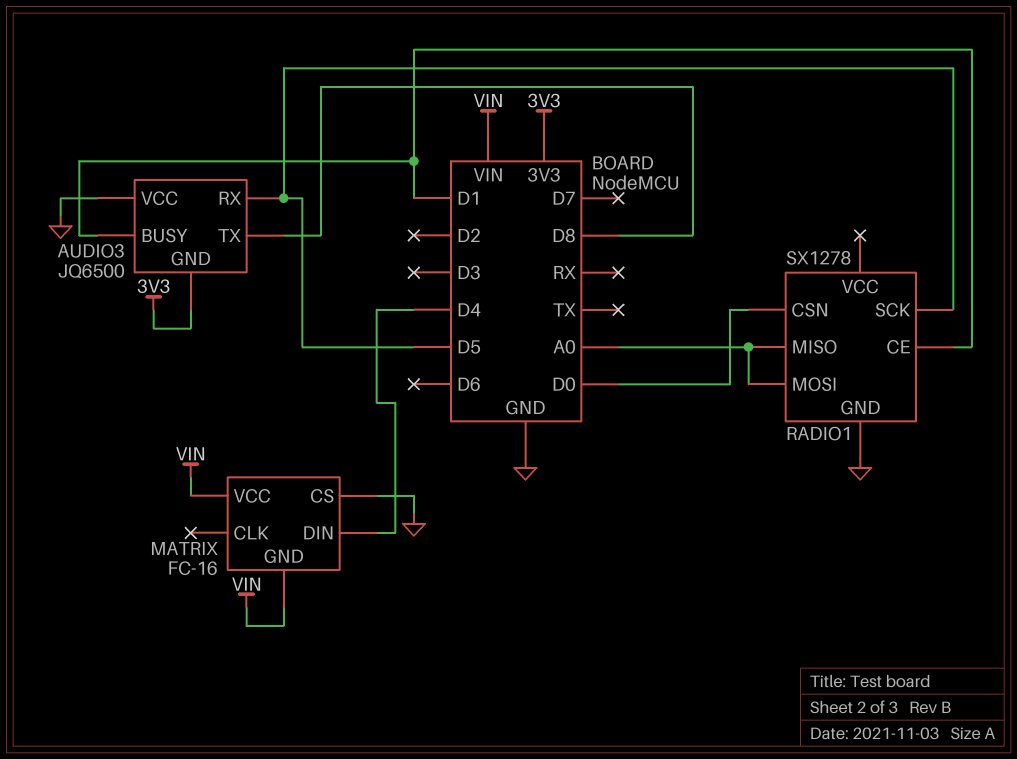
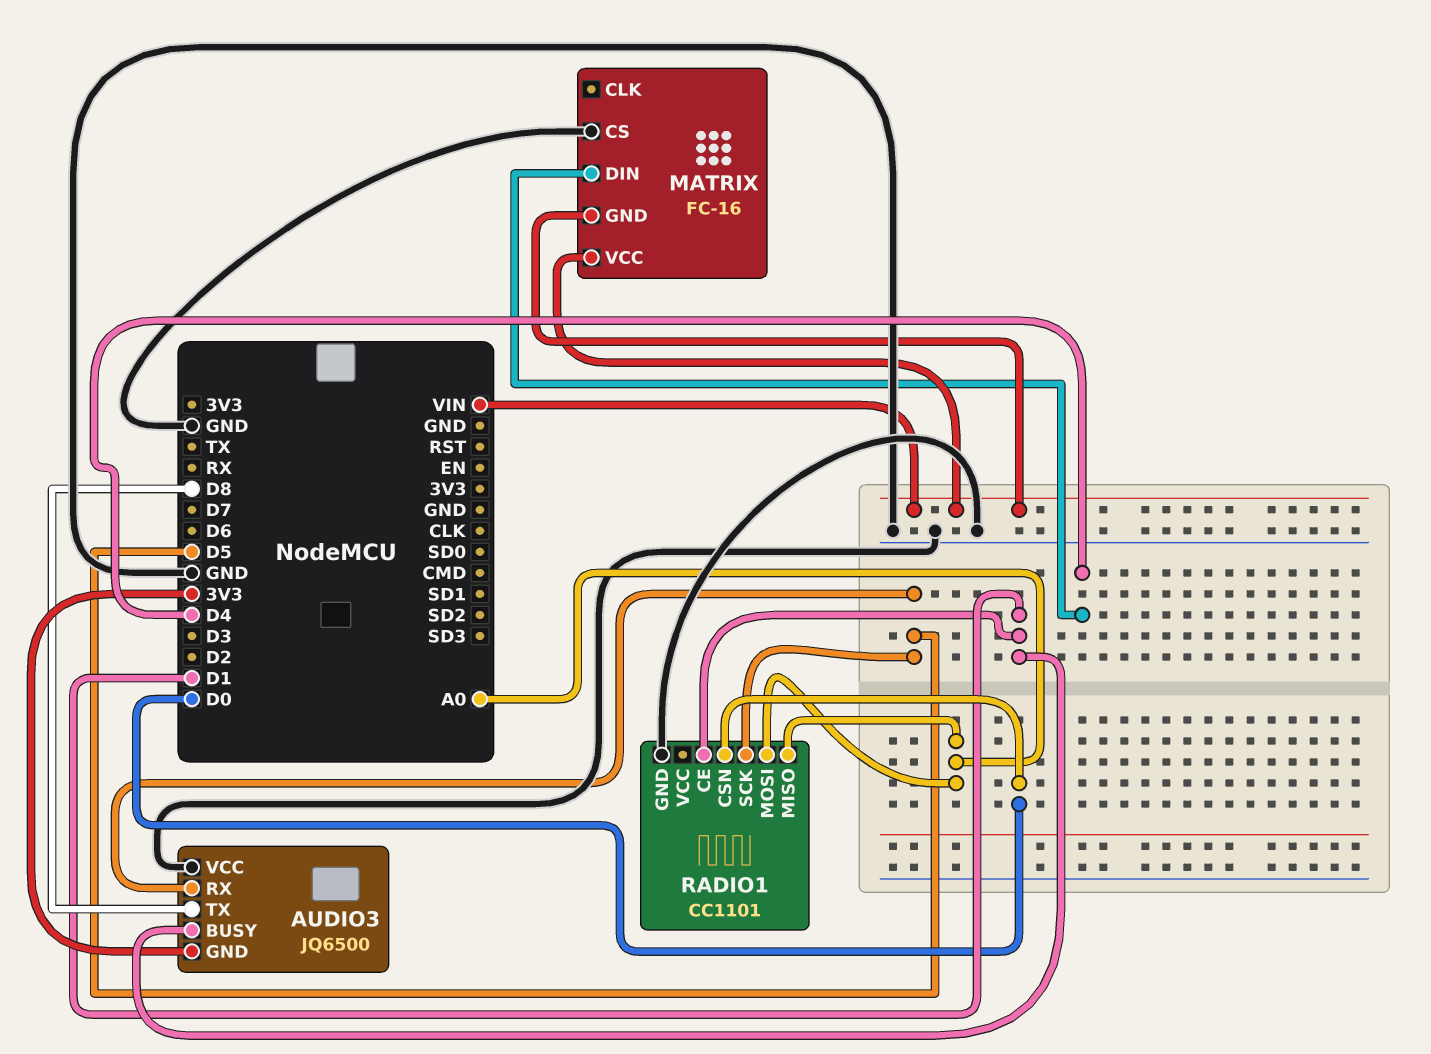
RADIO1: SX1278 -> CC1101

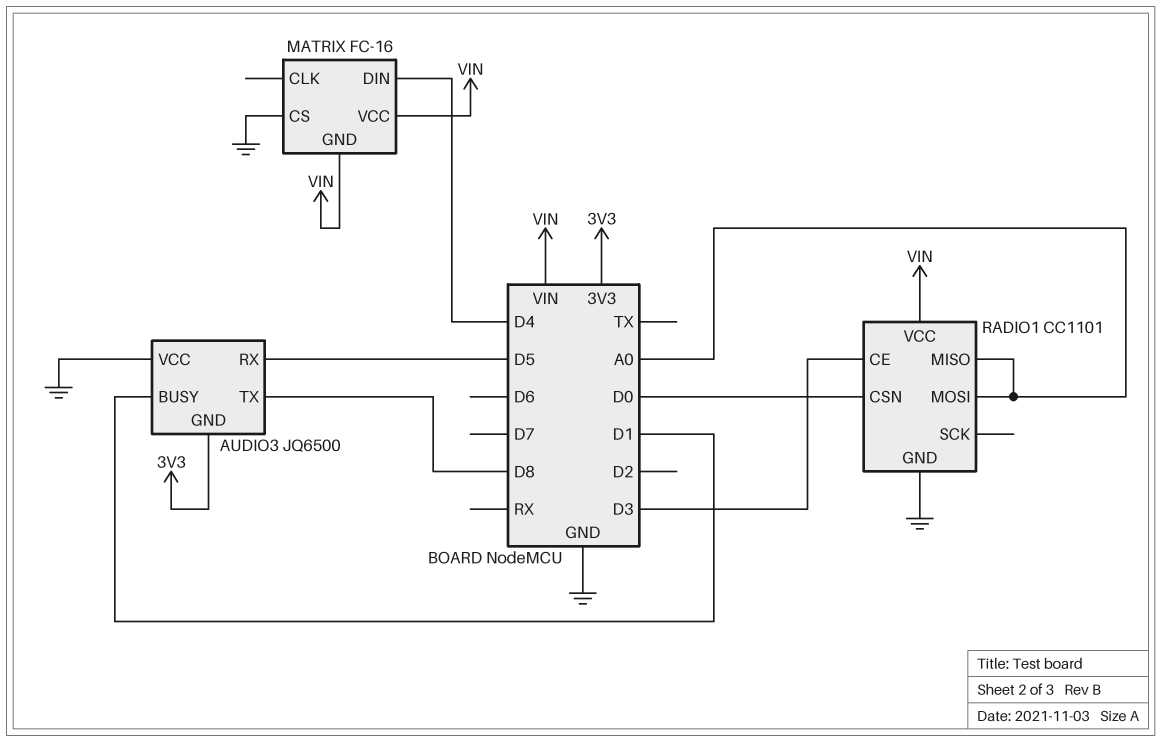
RADIO1 pin CE: D1 -> D3
RADIO1 pin SCK: D5 -> none
RADIO1 pin VCC: none -> VIN

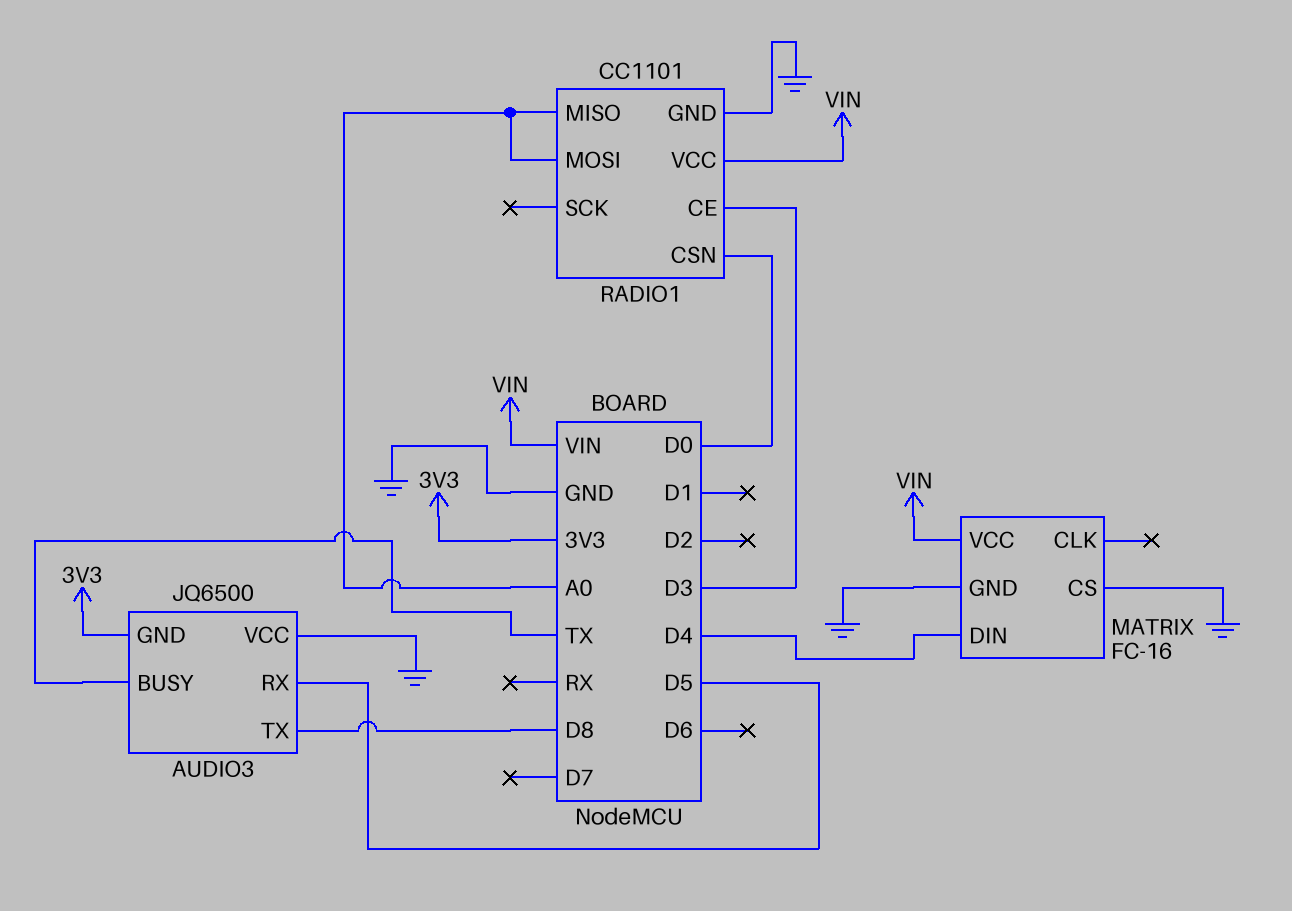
AUDIO3 pin BUSY: D1 -> TX
MATRIX pin GND: VIN -> GND

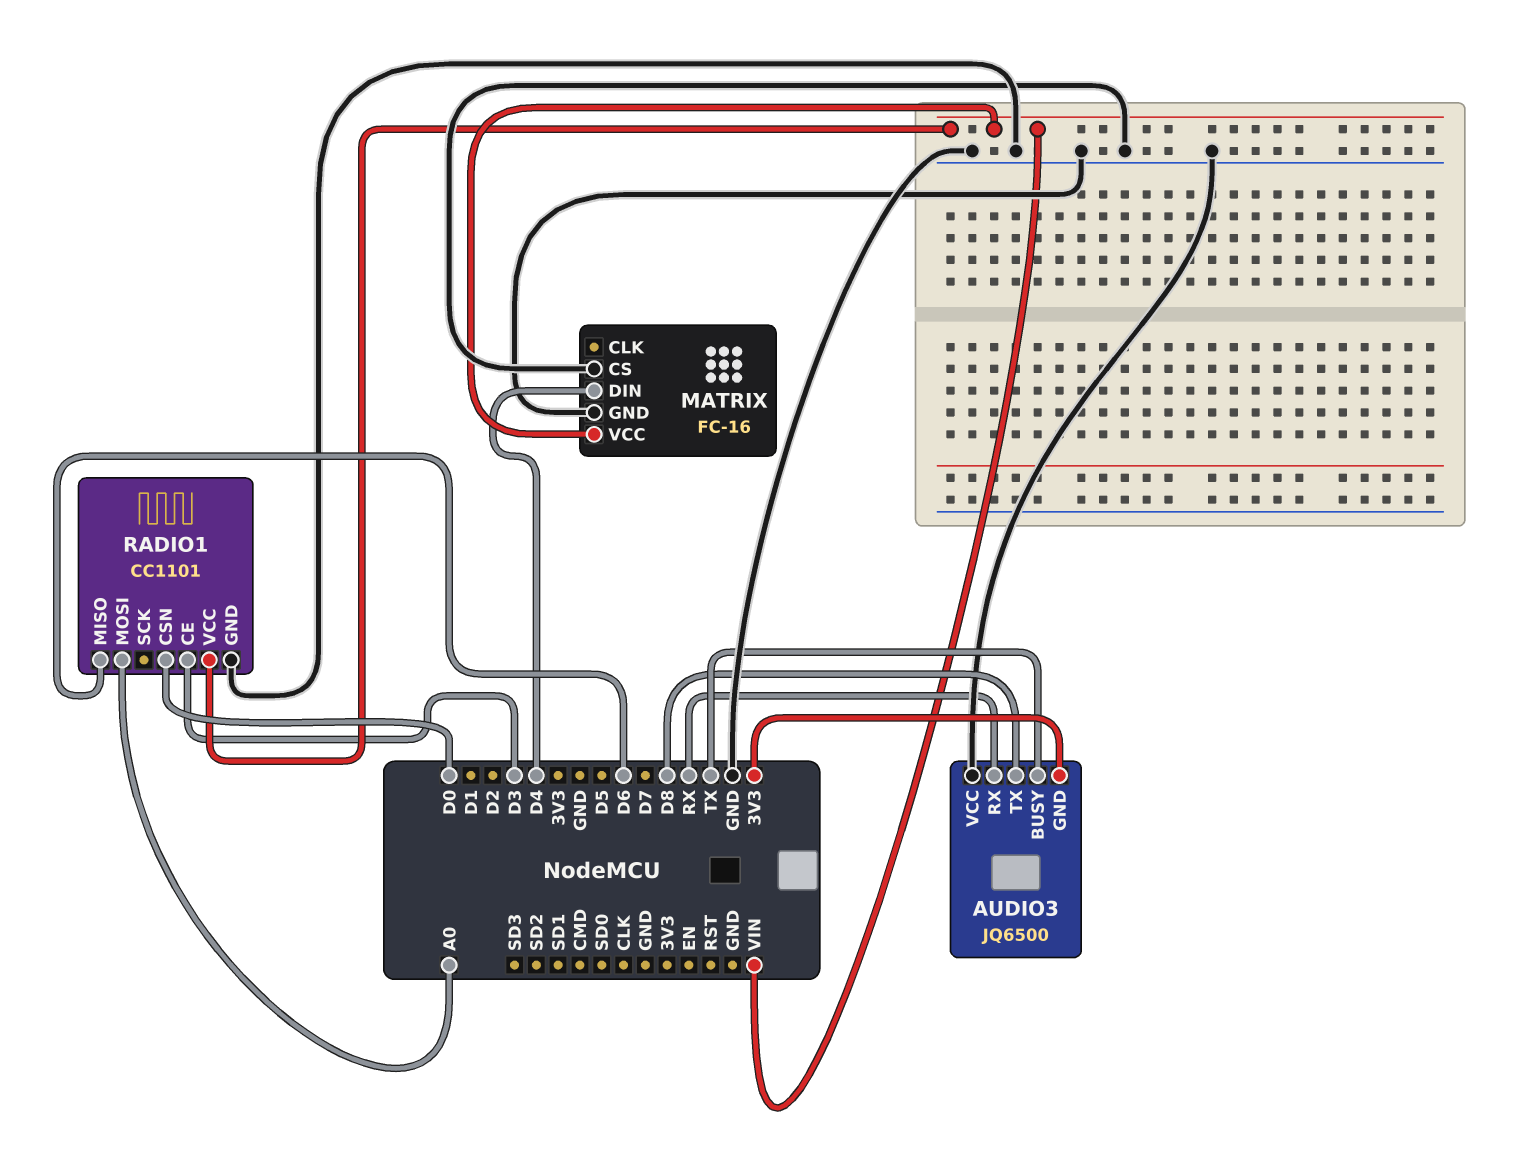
AUDIO3 pin RX: D5 -> RX
RADIO1 pin MISO: A0 -> D6

